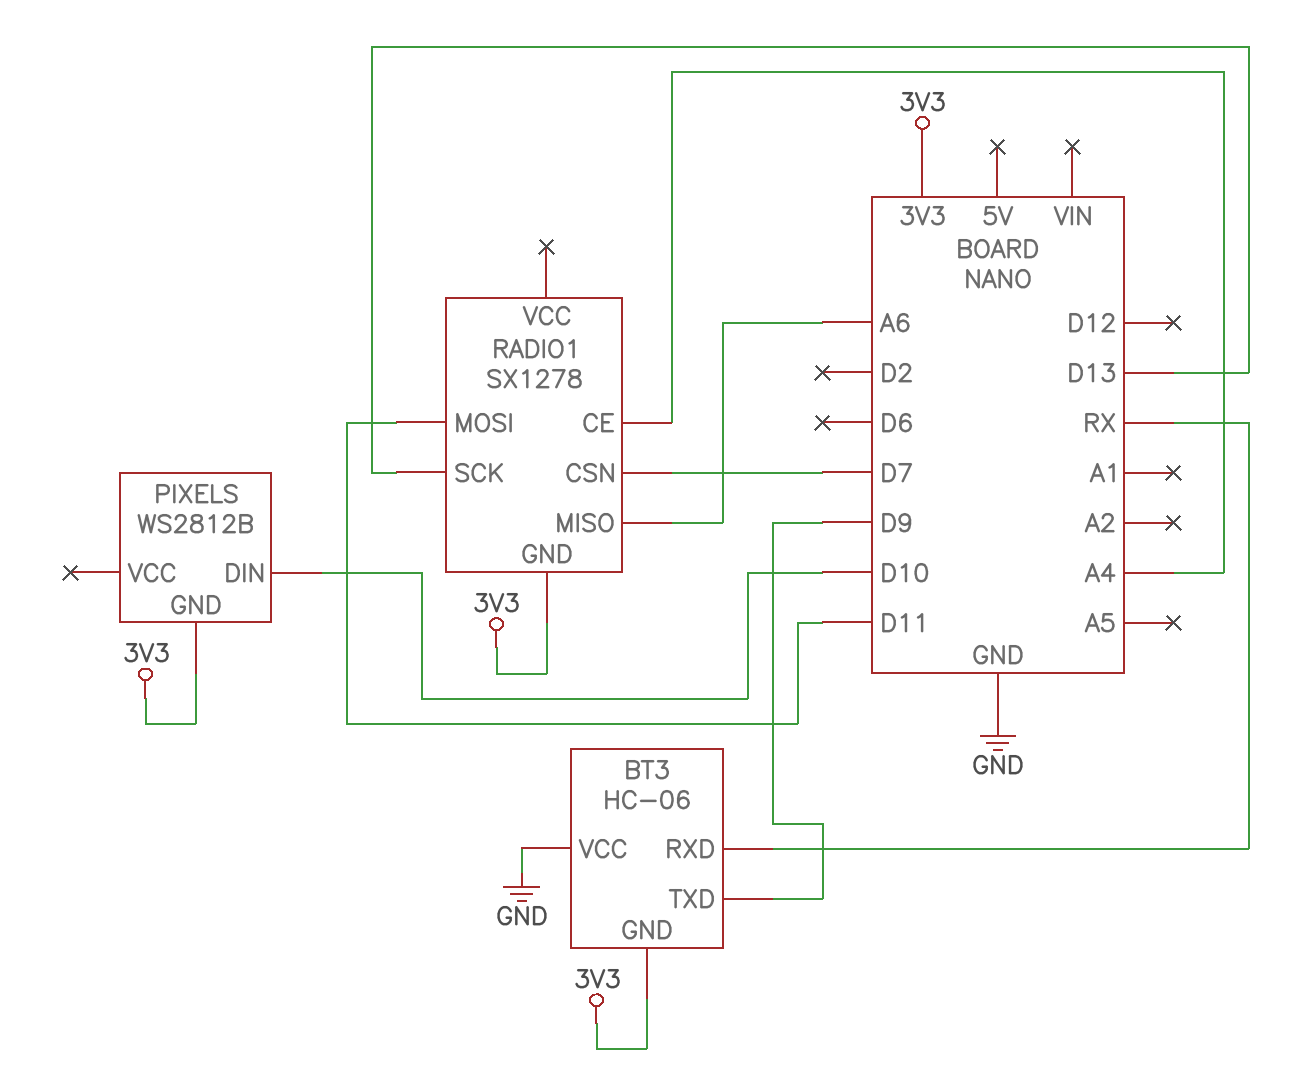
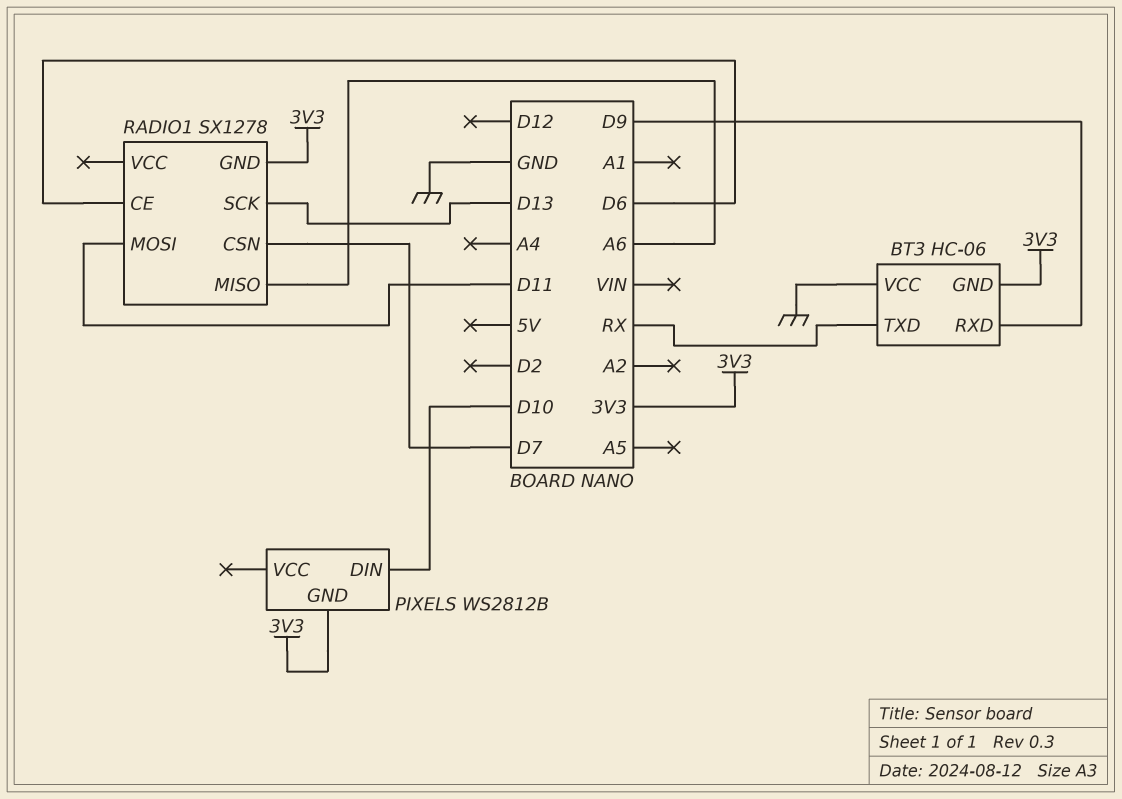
BT3 pin RXD: RX -> D9
BT3 pin TXD: D9 -> RX
RADIO1 pin CE: A4 -> D6

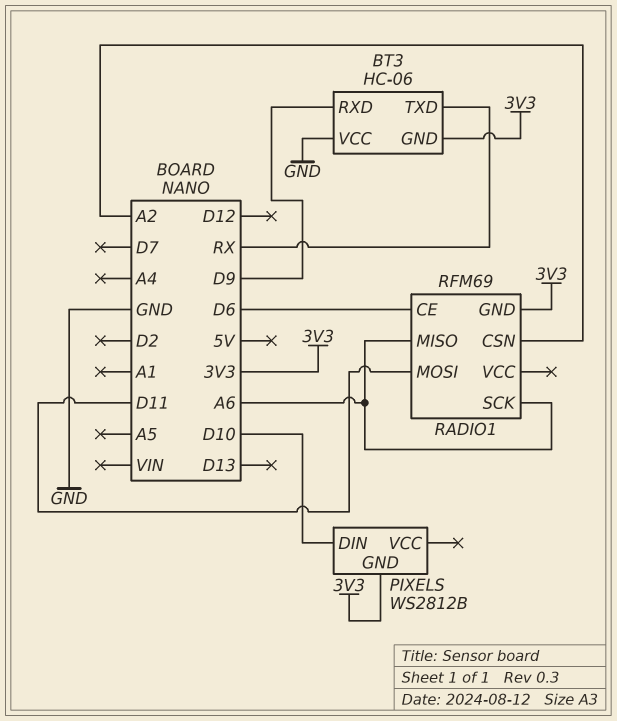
RADIO1: SX1278 -> RFM69
RADIO1 pin CSN: D7 -> A2
RADIO1 pin SCK: D13 -> A6

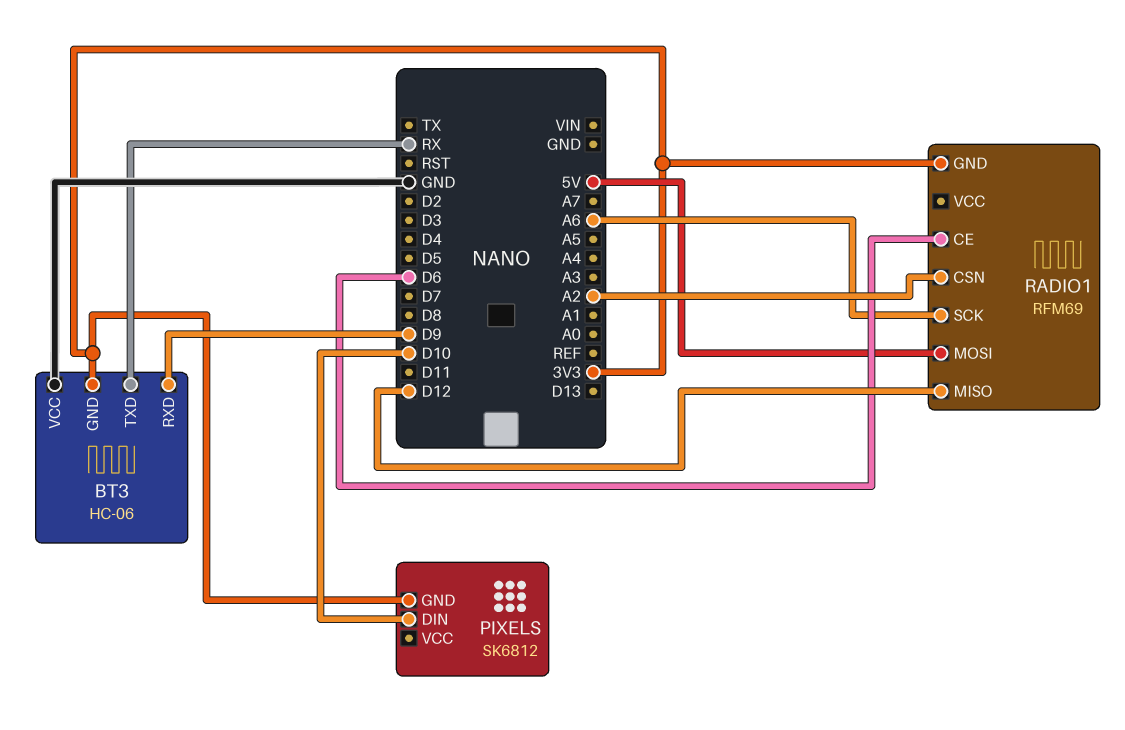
PIXELS: WS2812B -> SK6812
RADIO1 pin MISO: A6 -> D12
RADIO1 pin MOSI: D11 -> 5V

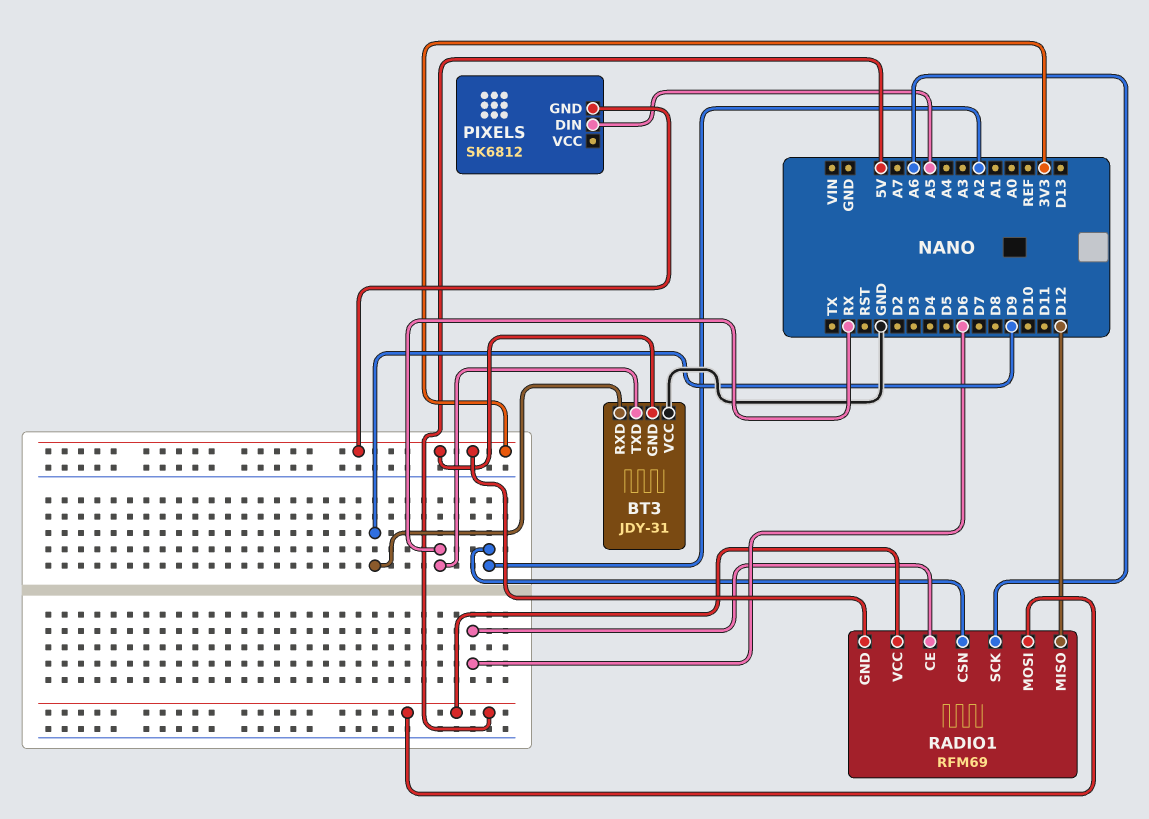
BT3: HC-06 -> JDY-31
PIXELS pin DIN: D10 -> A5
RADIO1 pin VCC: none -> 5V

